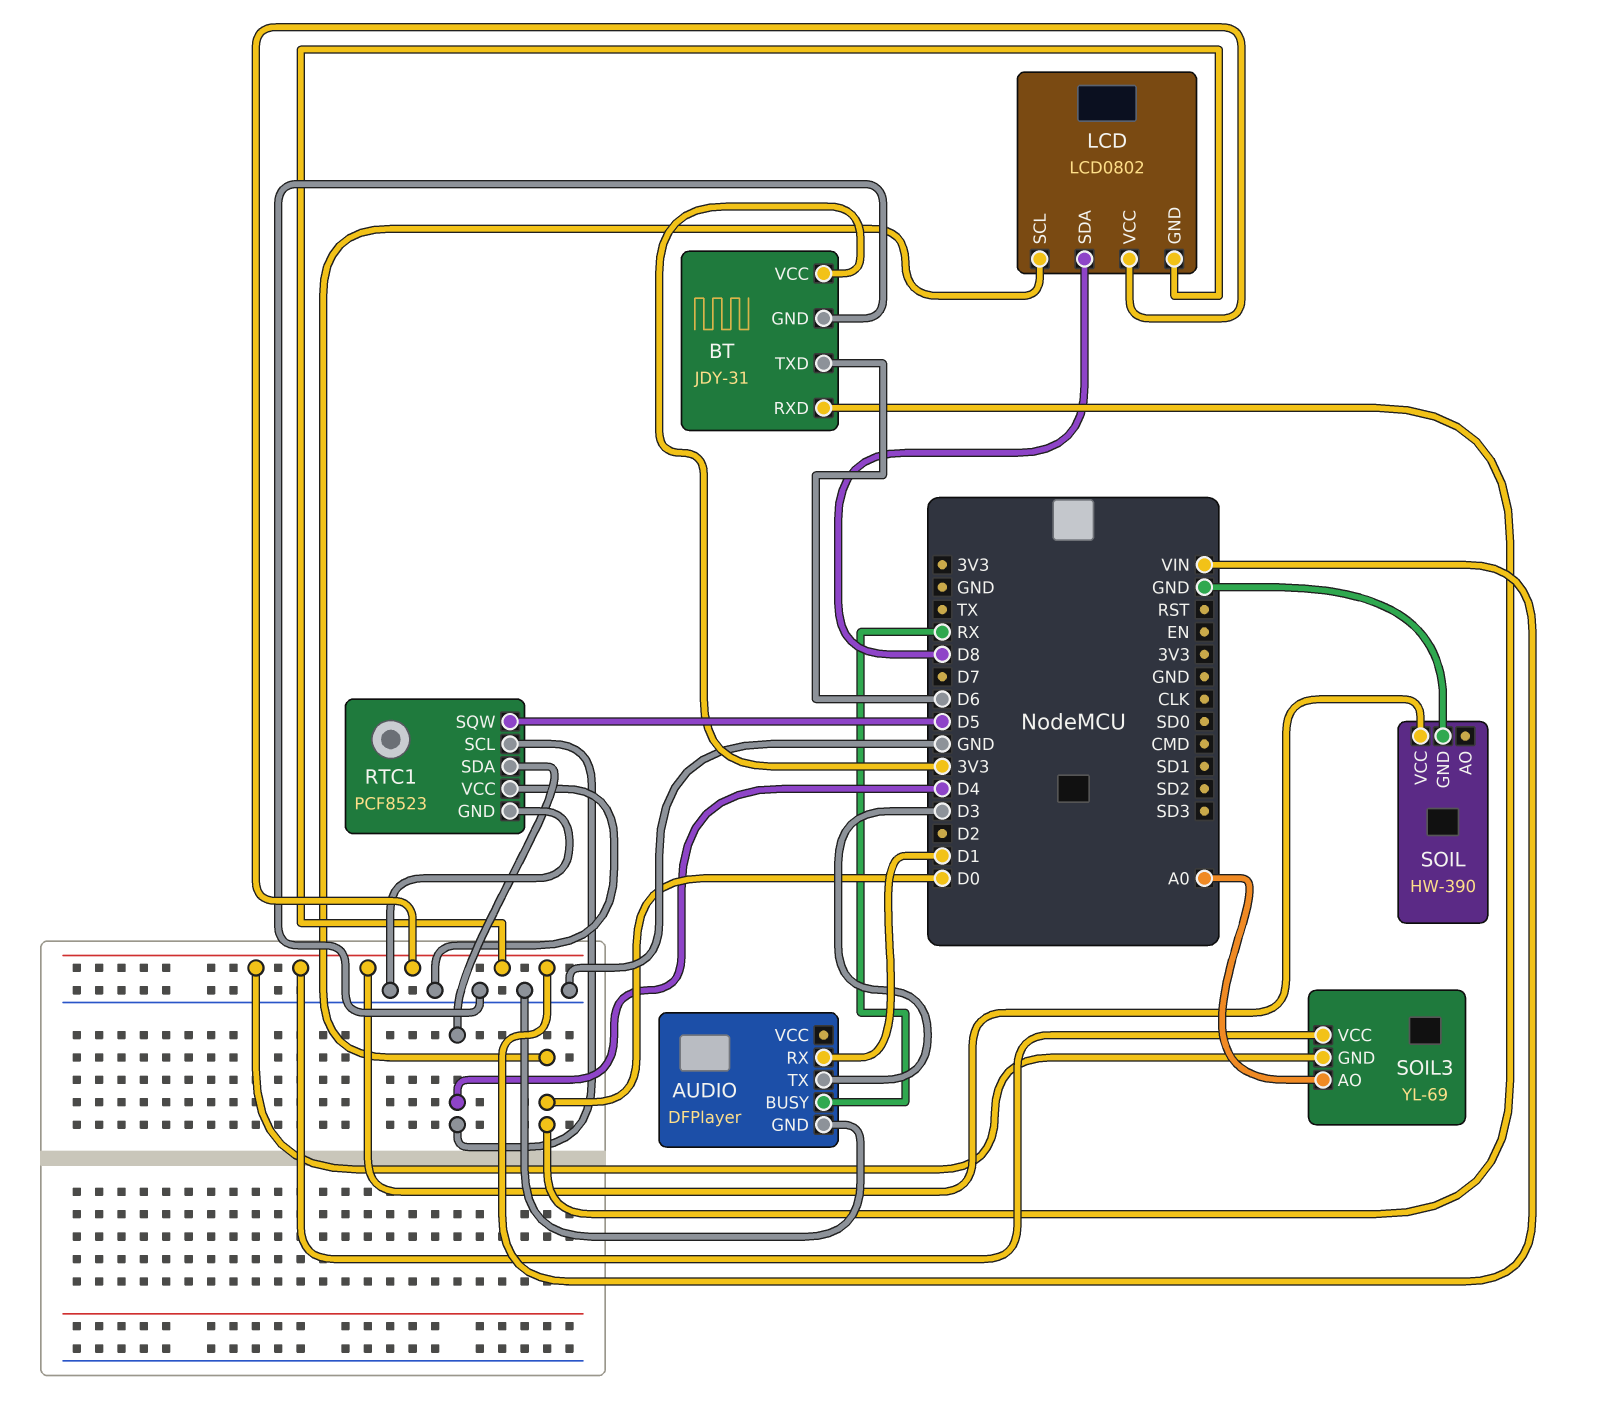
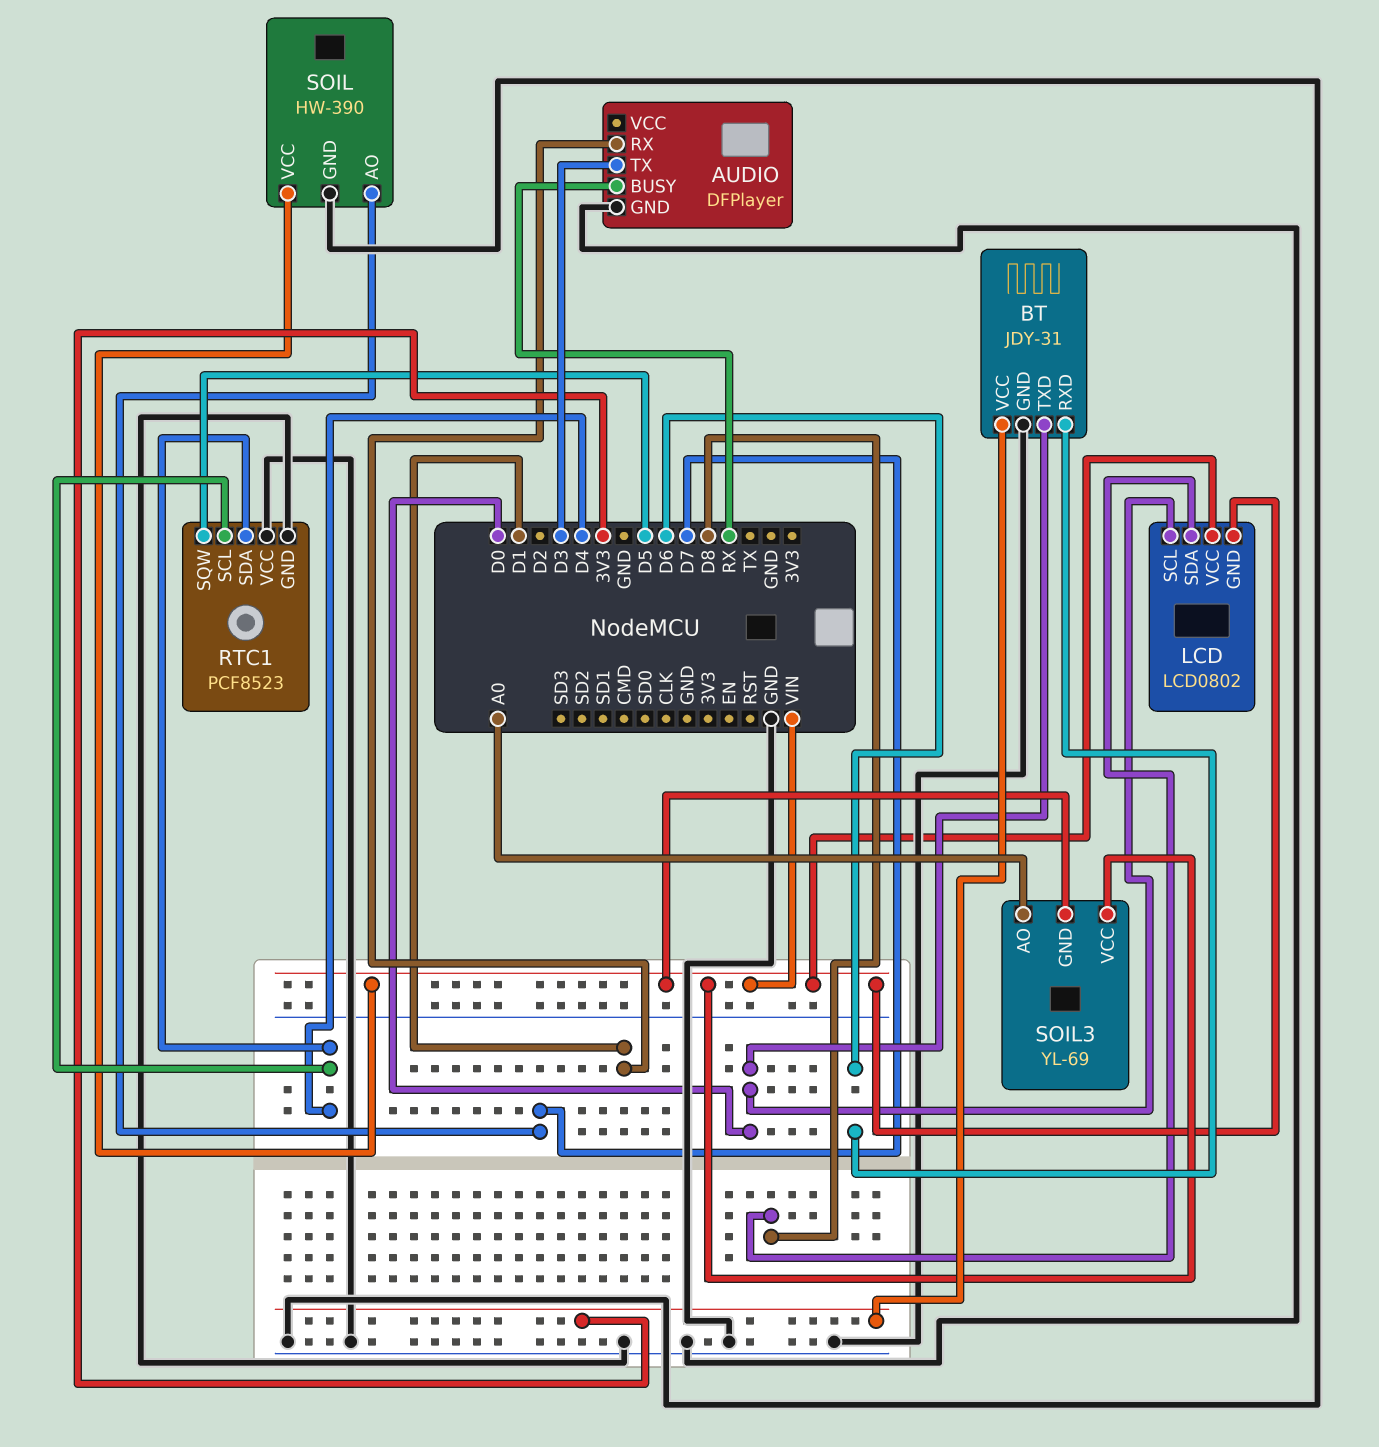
BT pin RXD: D0 -> D6
BT pin TXD: D6 -> D0
SOIL pin AO: none -> D7

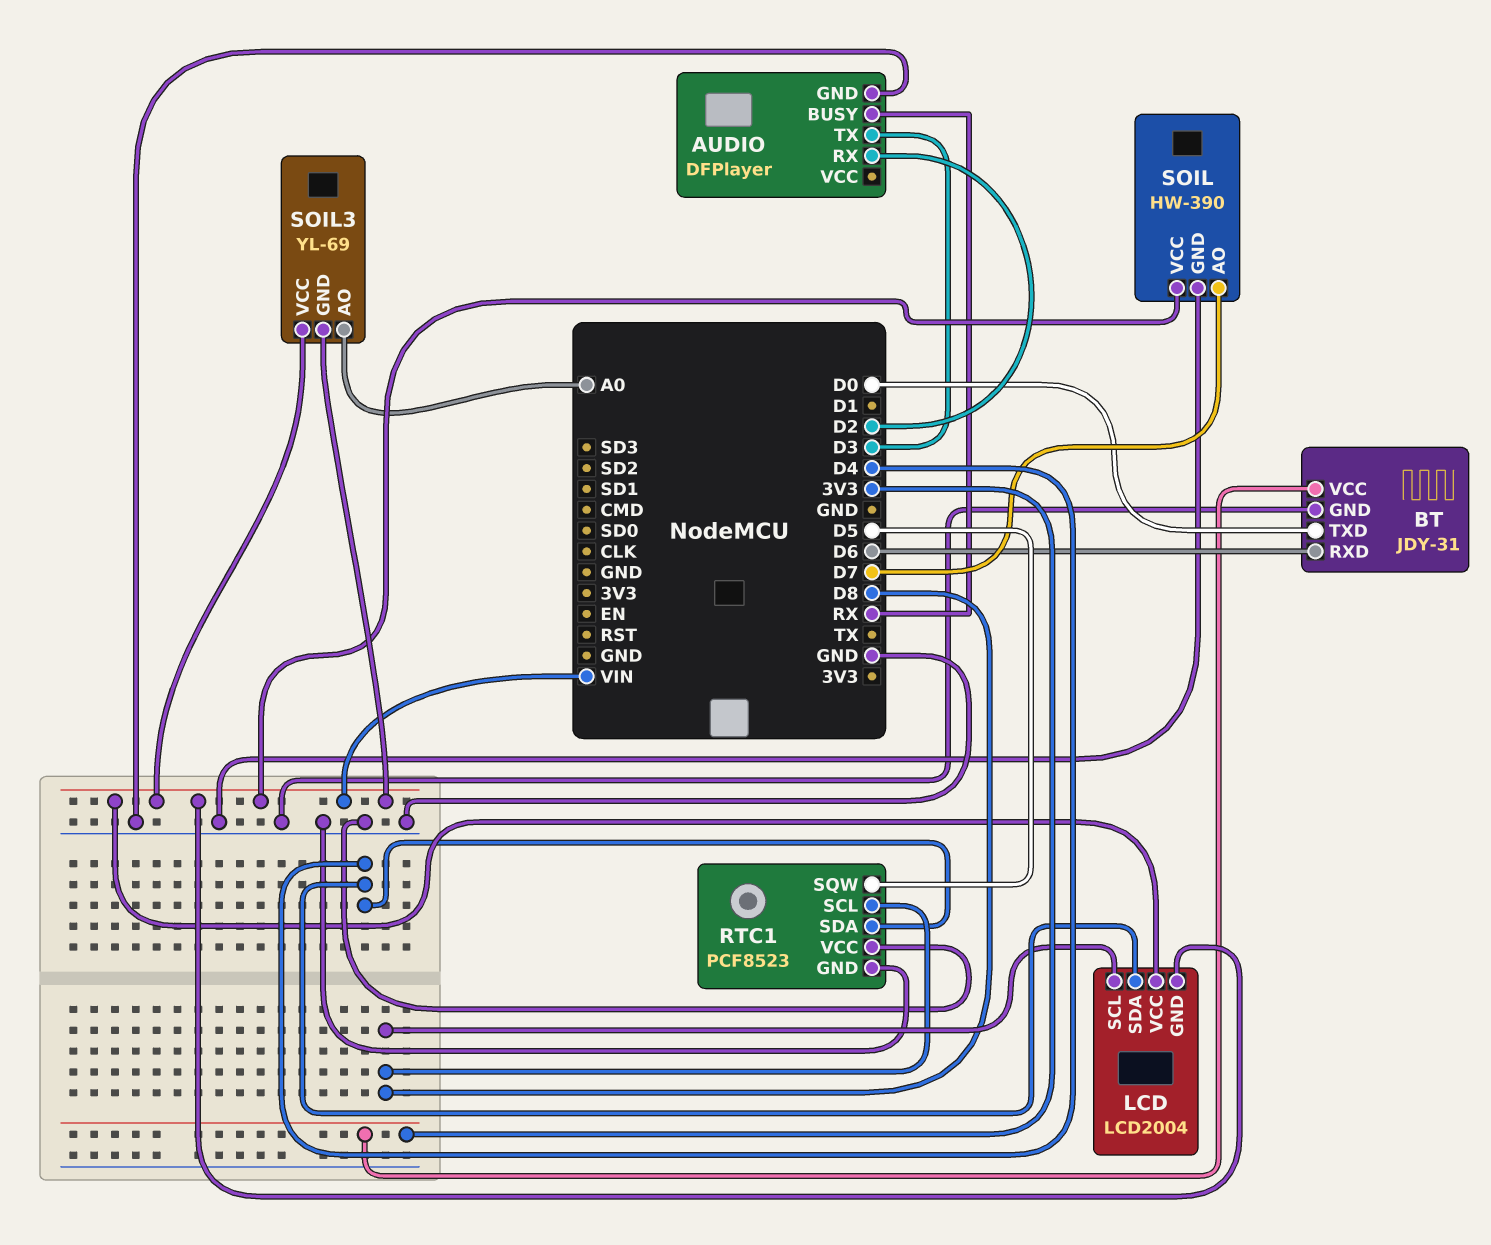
AUDIO pin RX: D1 -> D2
LCD: LCD0802 -> LCD2004
LCD pin SCL: D0 -> D8
LCD pin SDA: D8 -> D4
RTC1 pin SCL: D4 -> D8

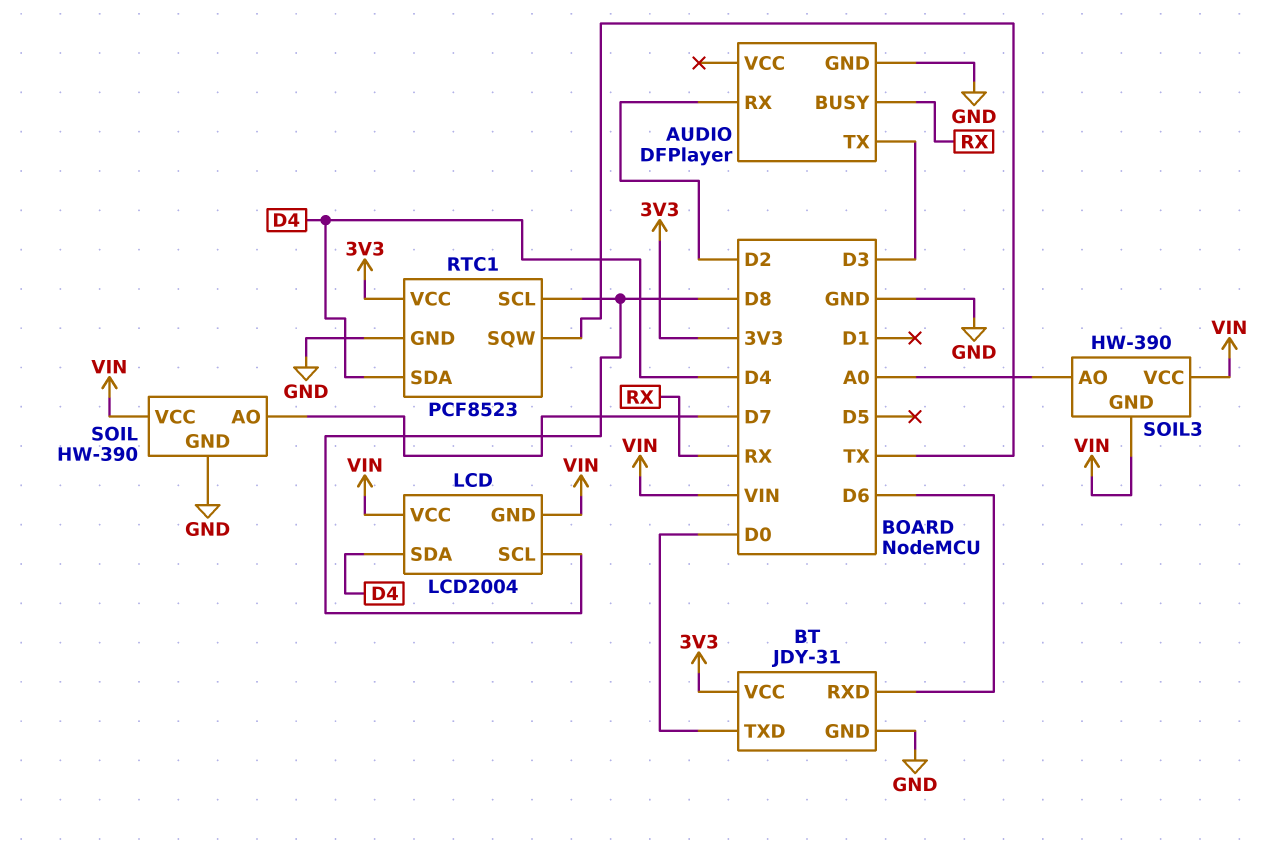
RTC1 pin SQW: D5 -> TX
RTC1 pin VCC: GND -> 3V3
SOIL3: YL-69 -> HW-390

